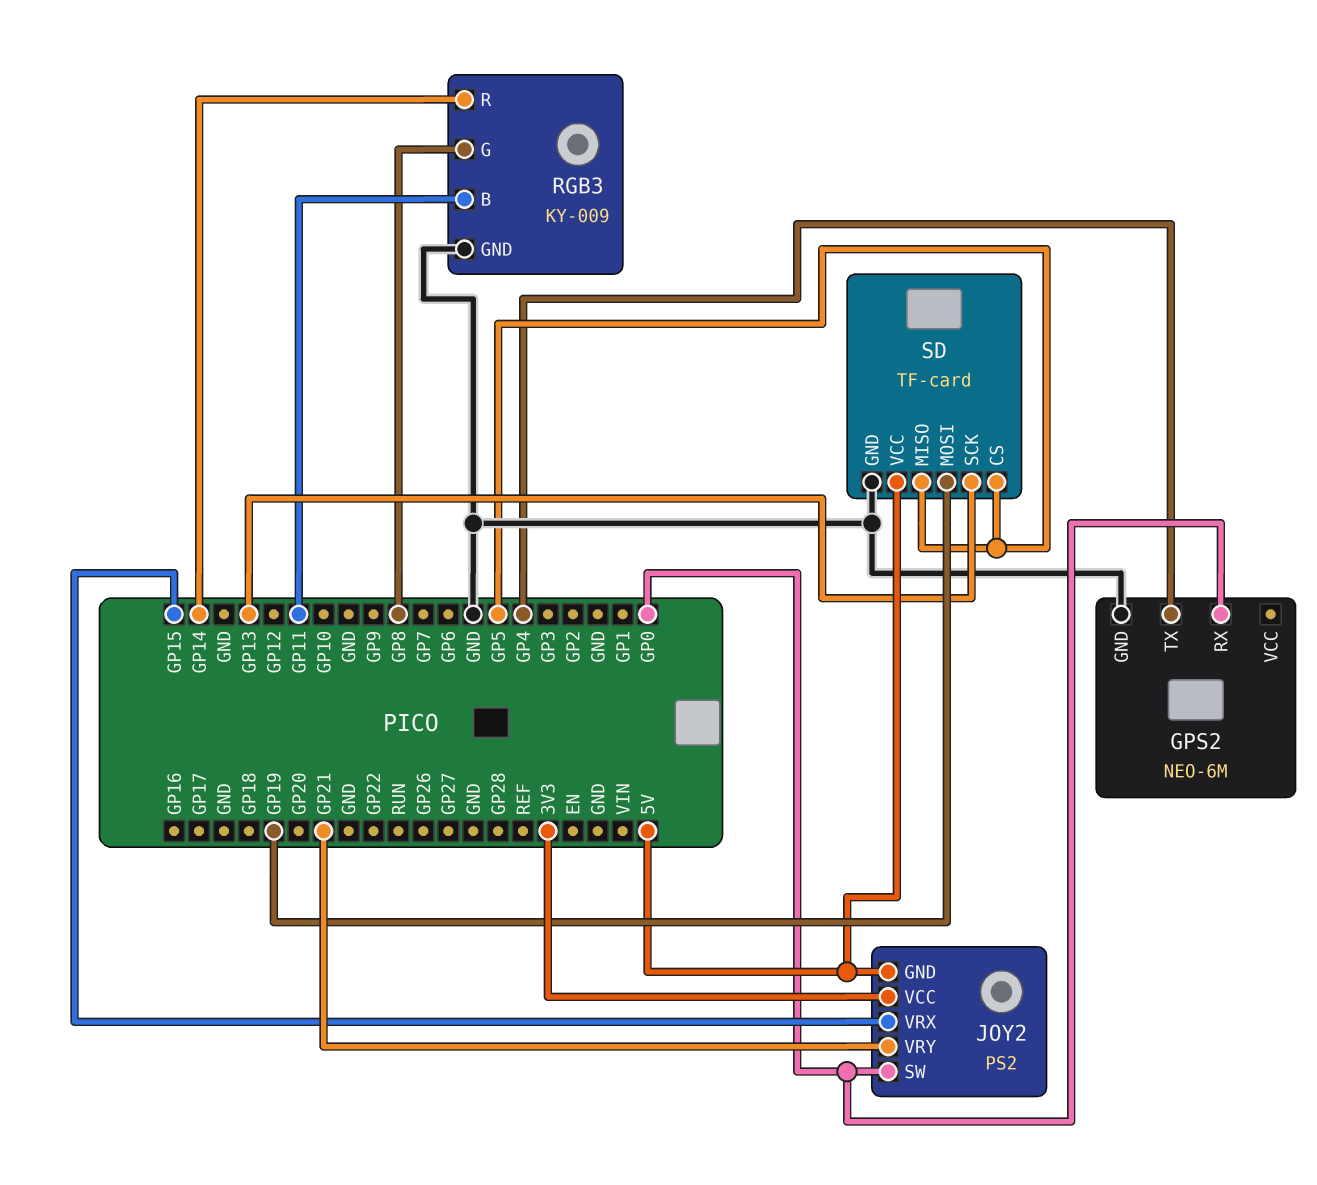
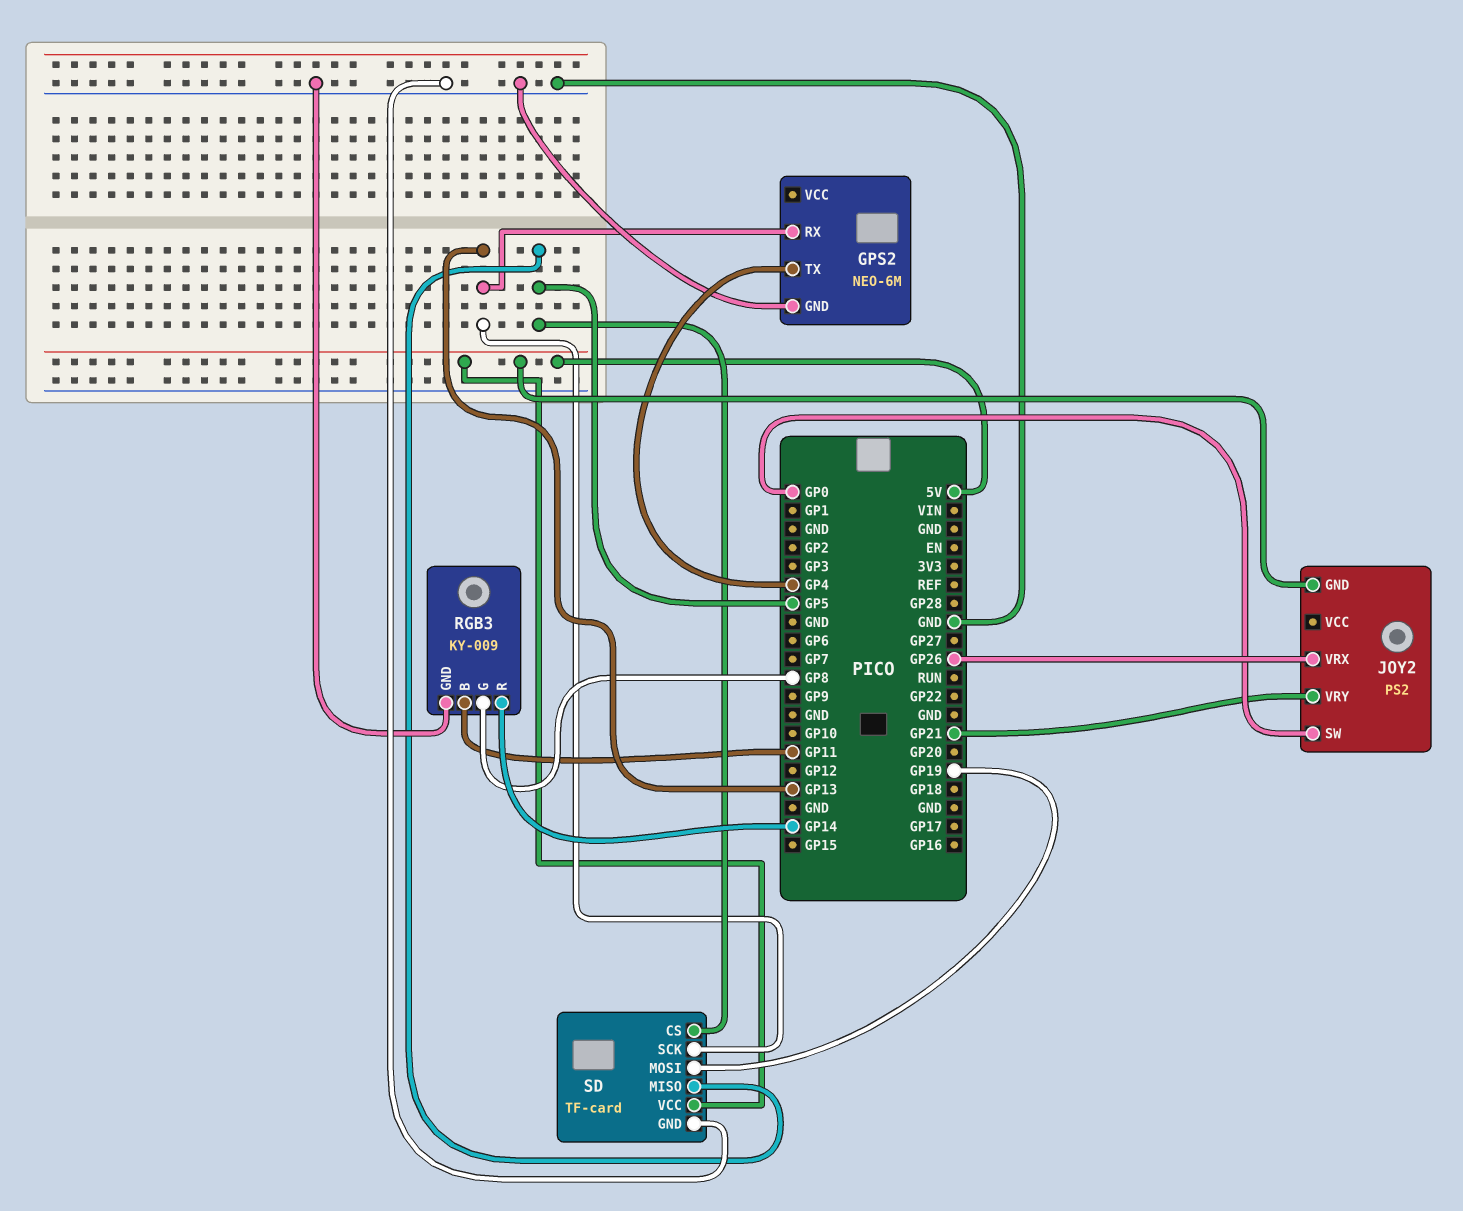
GPS2 pin RX: GP0 -> GP13
JOY2 pin VCC: 3V3 -> none
JOY2 pin VRX: GP15 -> GP26

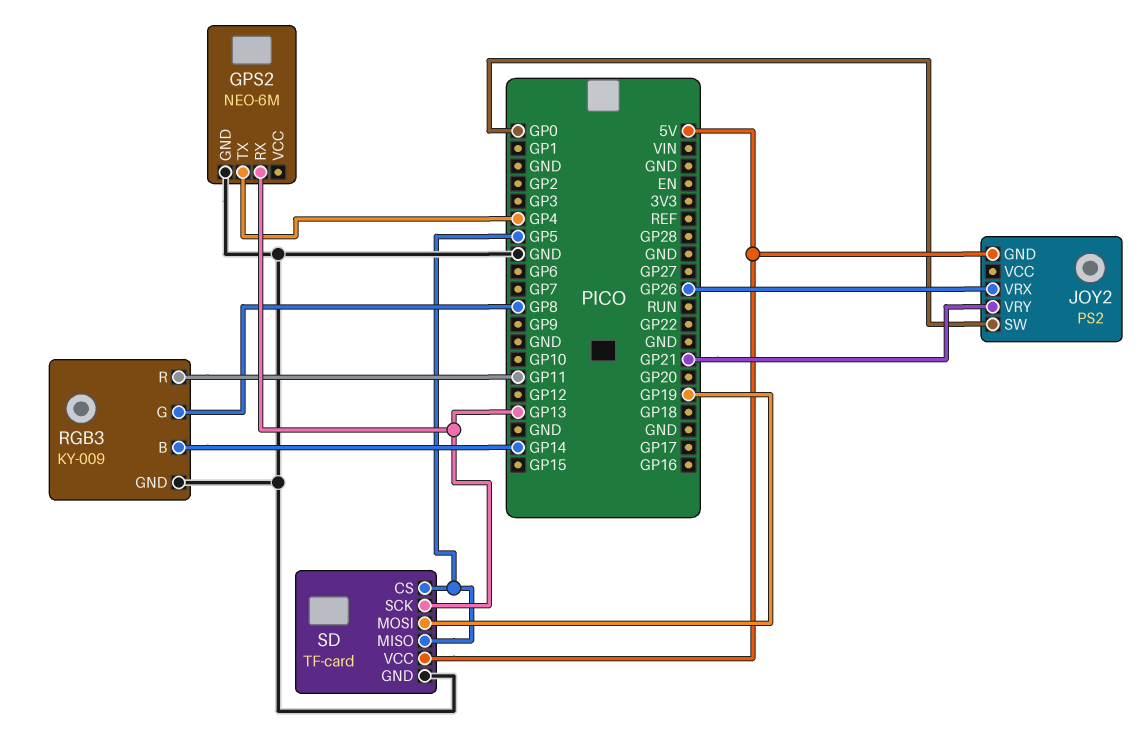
RGB3 pin B: GP11 -> GP14
RGB3 pin R: GP14 -> GP11

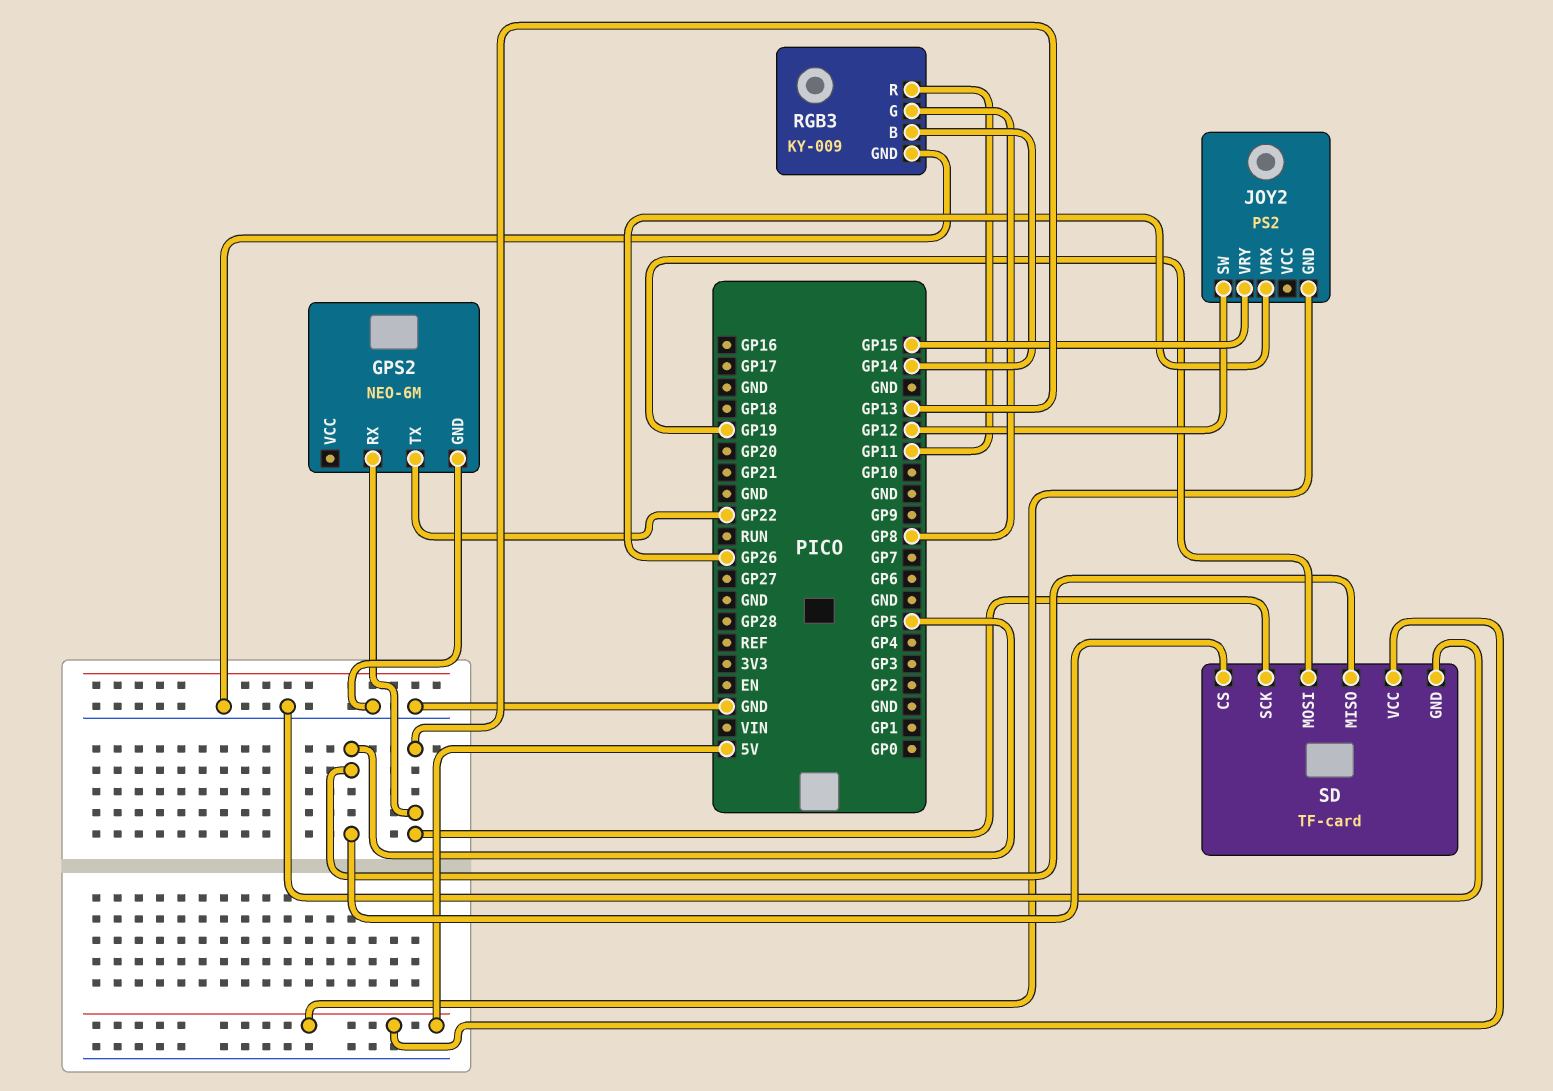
GPS2 pin TX: GP4 -> GP22
JOY2 pin SW: GP0 -> GP12
JOY2 pin VRY: GP21 -> GP15

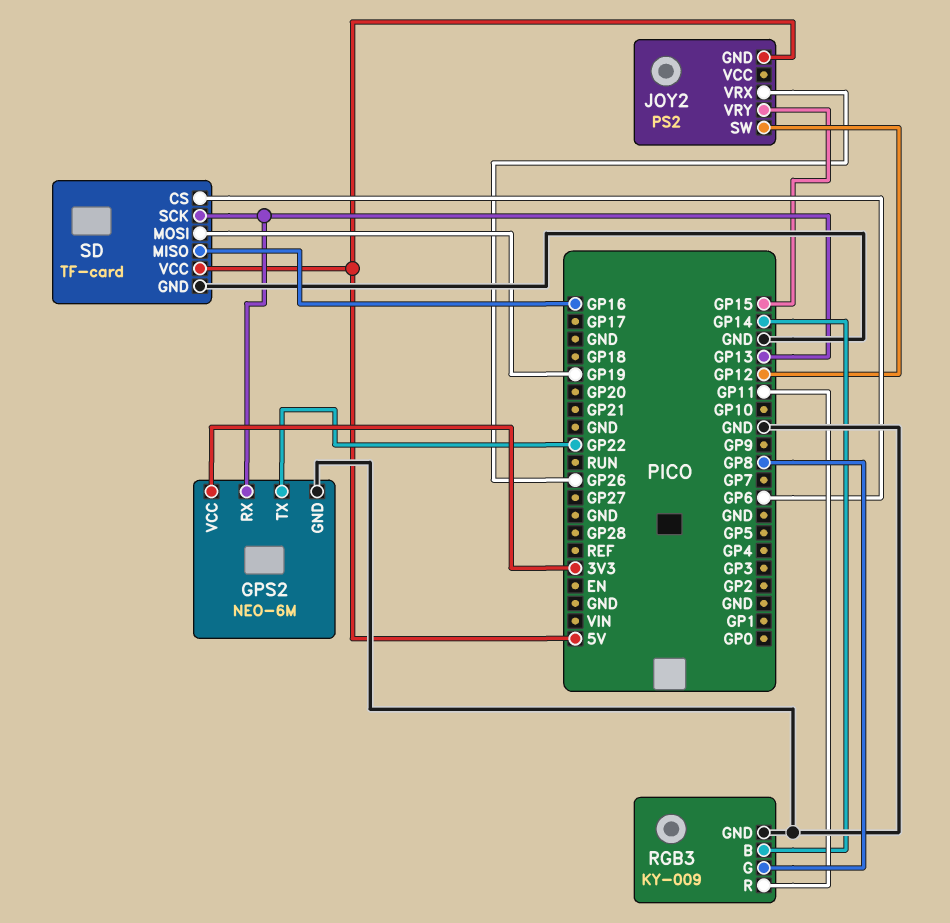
GPS2 pin VCC: none -> 3V3
SD pin CS: GP5 -> GP6
SD pin MISO: GP5 -> GP16

